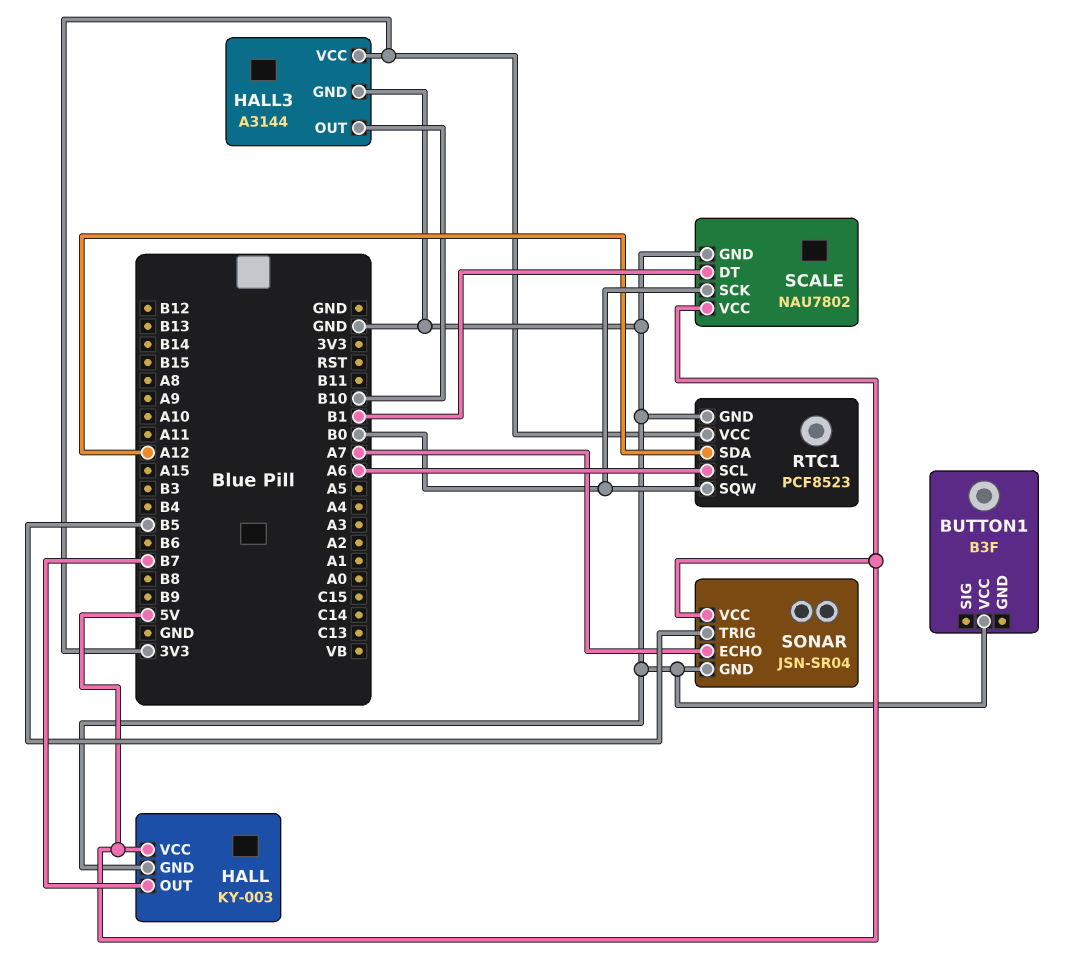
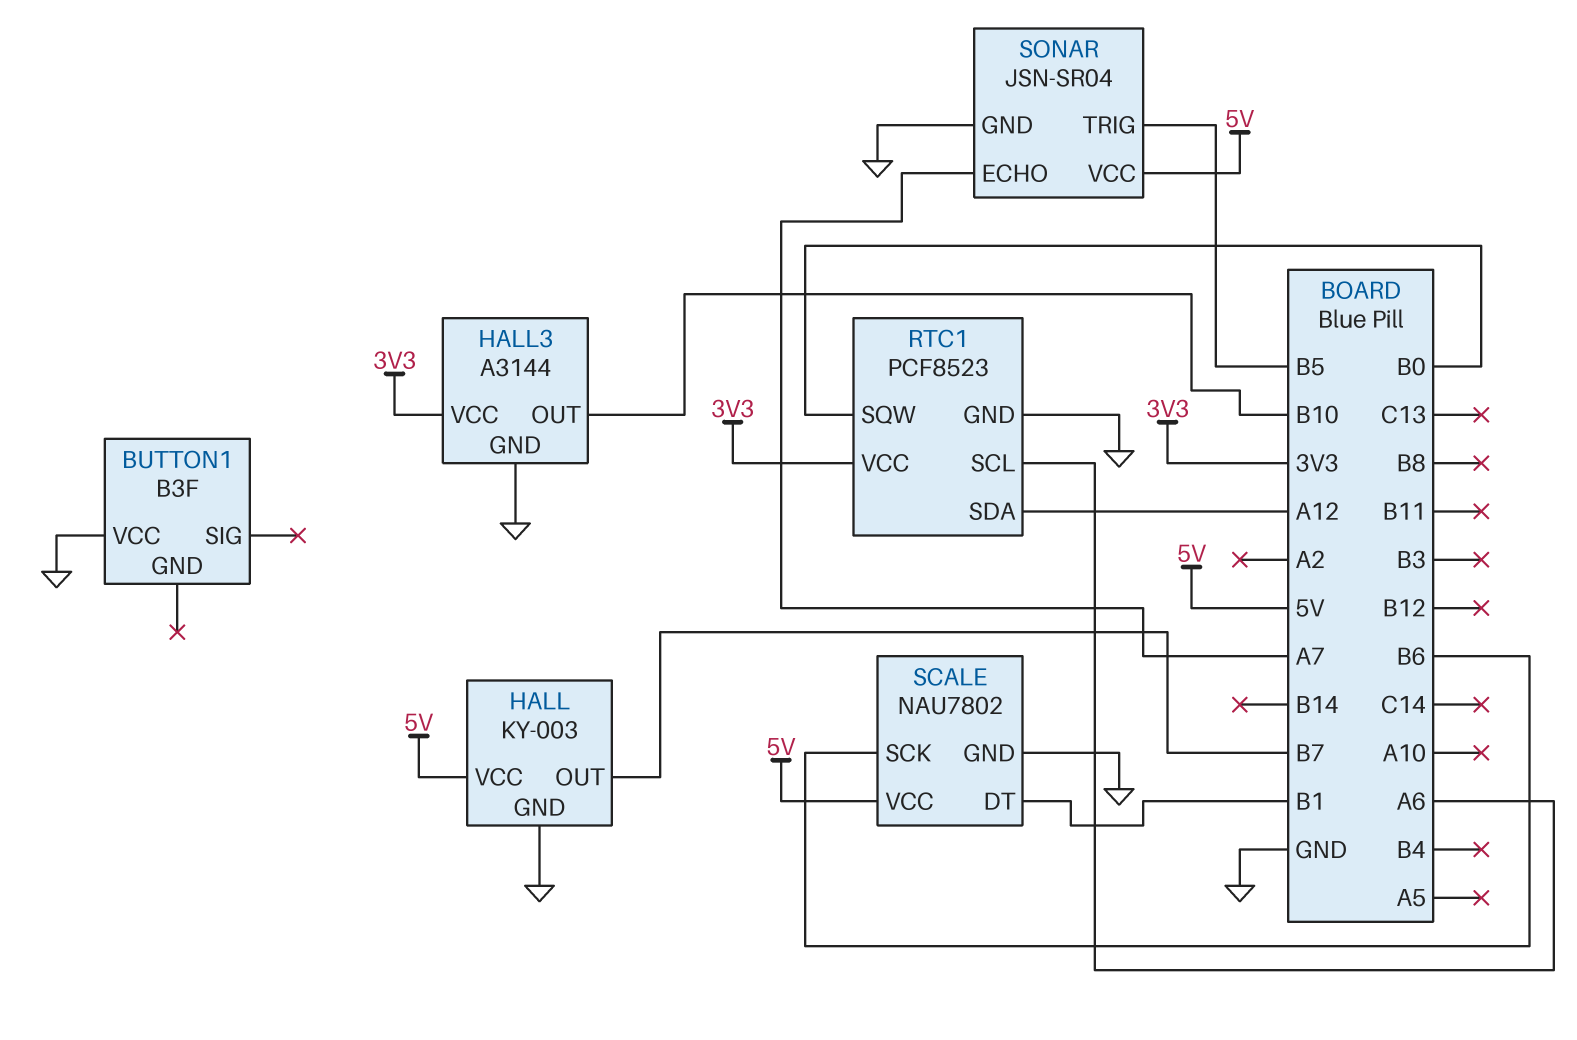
SCALE pin SCK: B0 -> B6

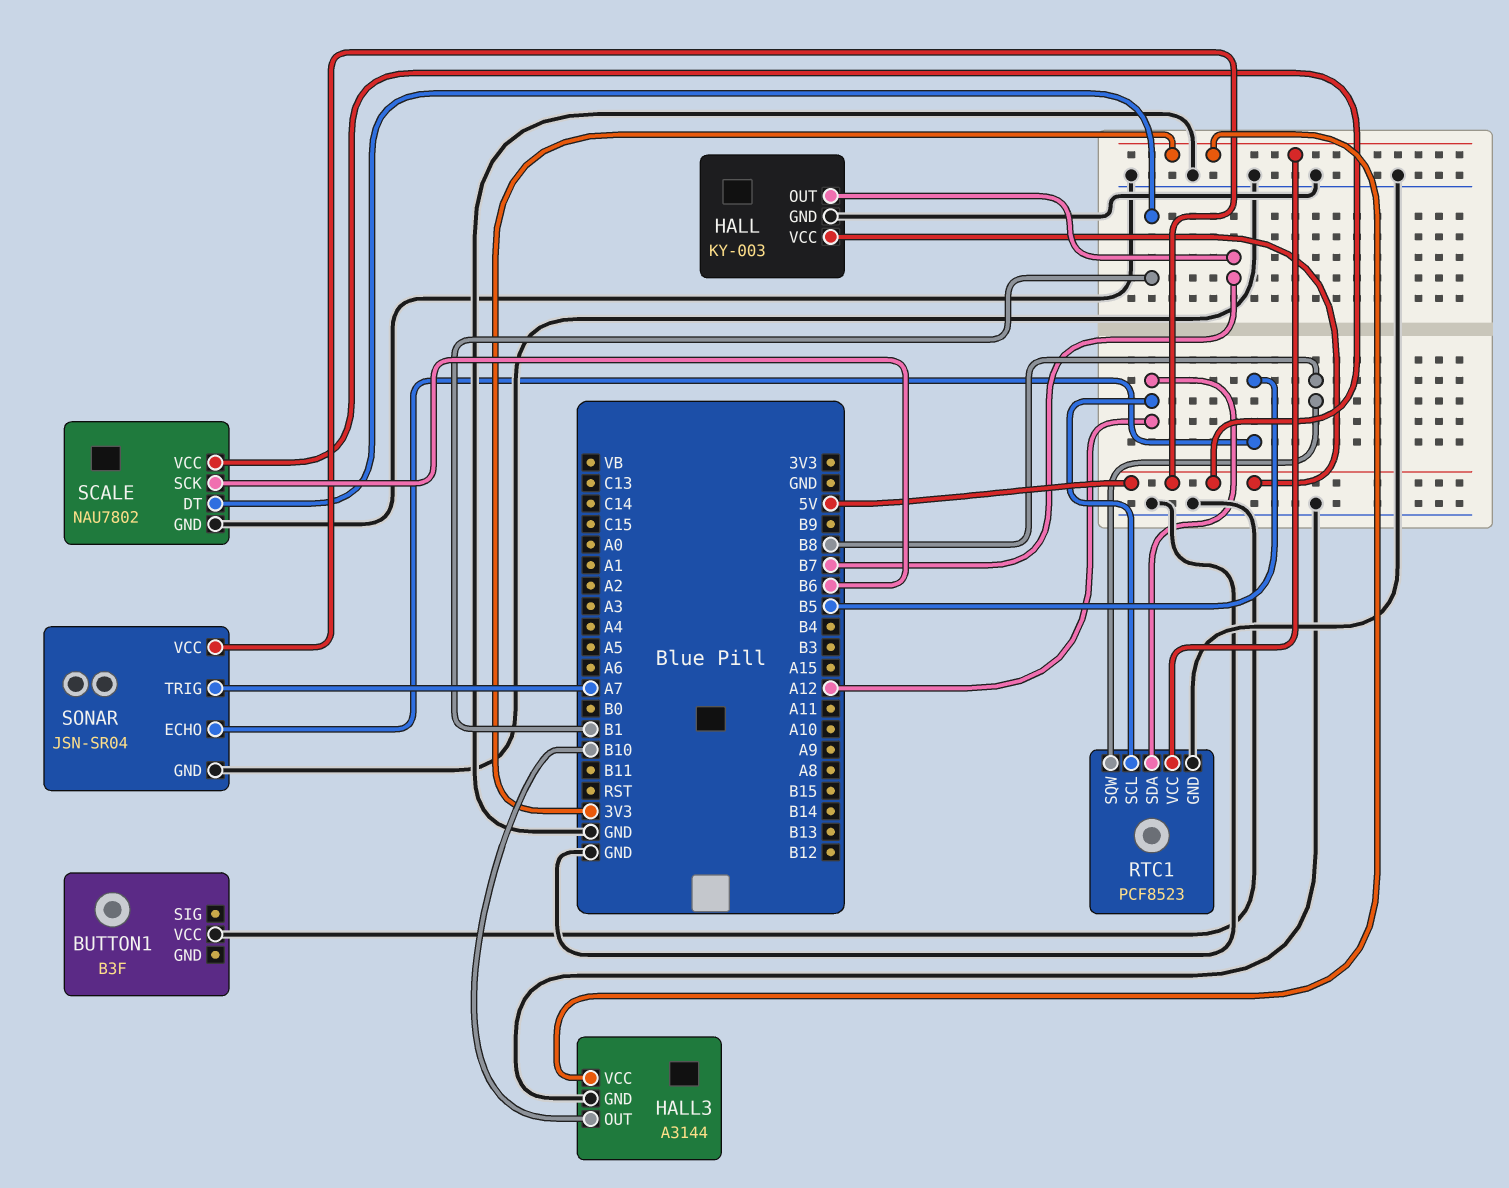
RTC1 pin SCL: A6 -> A12
RTC1 pin SQW: B0 -> B8
SONAR pin ECHO: A7 -> B5
SONAR pin TRIG: B5 -> A7

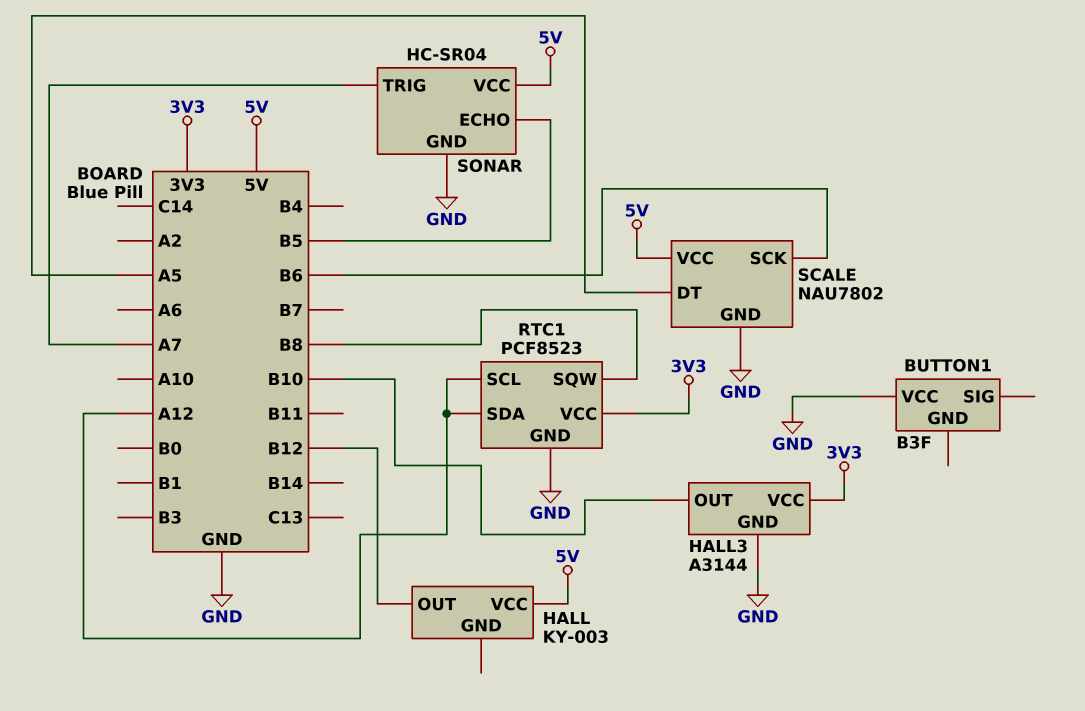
HALL pin GND: GND -> none
HALL pin OUT: B7 -> B12
SCALE pin DT: B1 -> A5
SONAR: JSN-SR04 -> HC-SR04

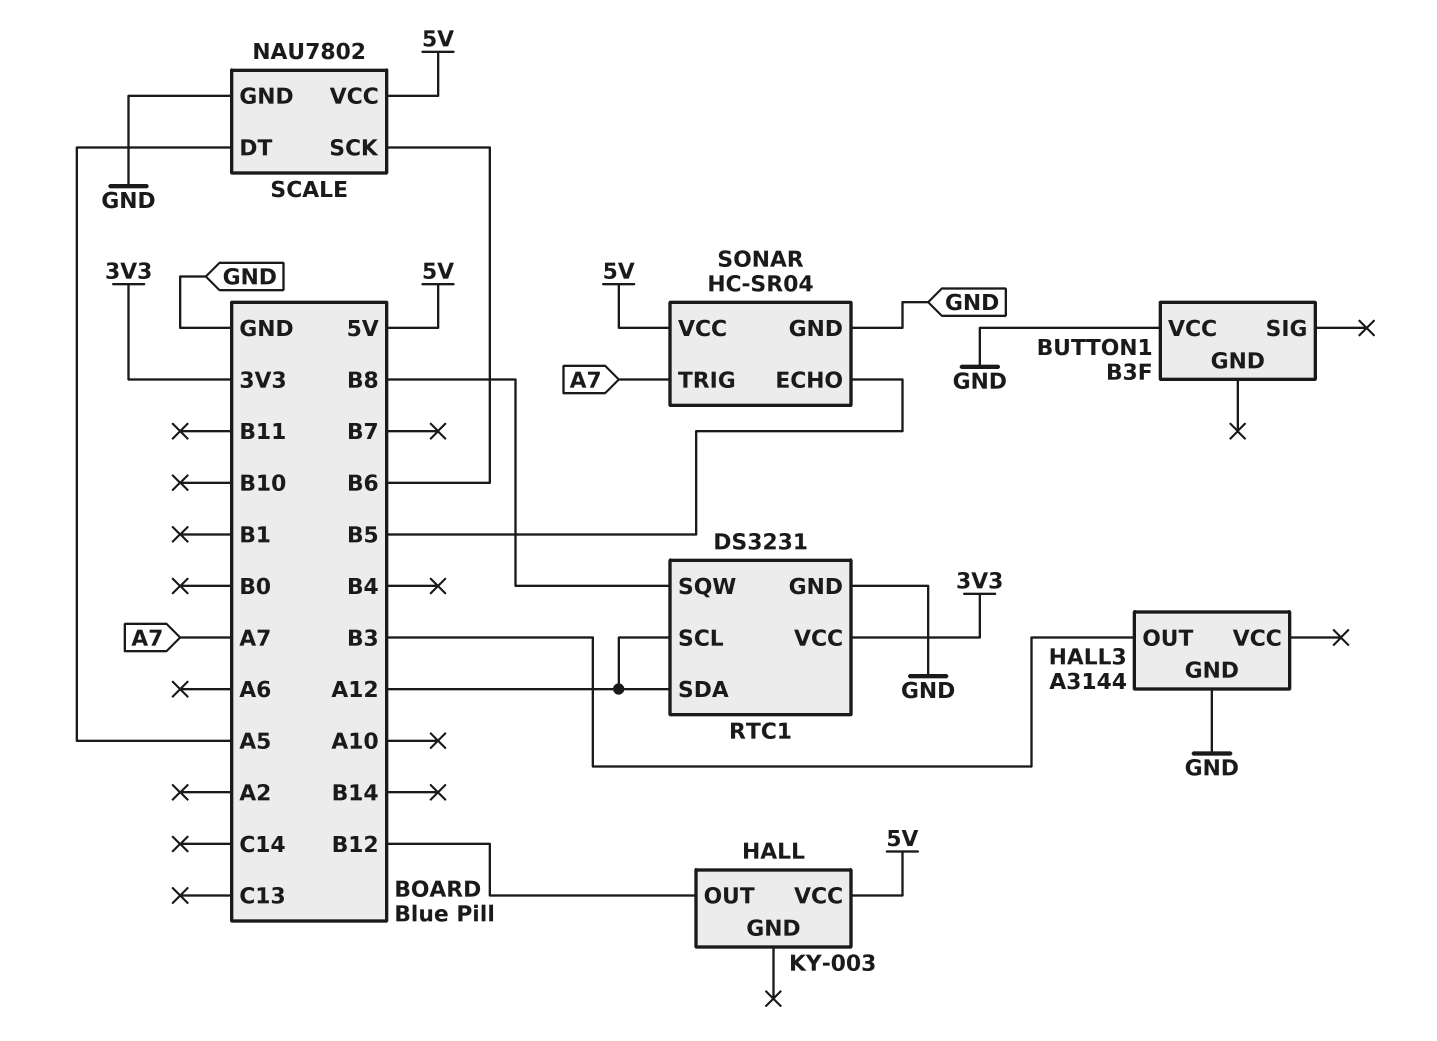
HALL3 pin OUT: B10 -> B3
HALL3 pin VCC: 3V3 -> none
RTC1: PCF8523 -> DS3231

